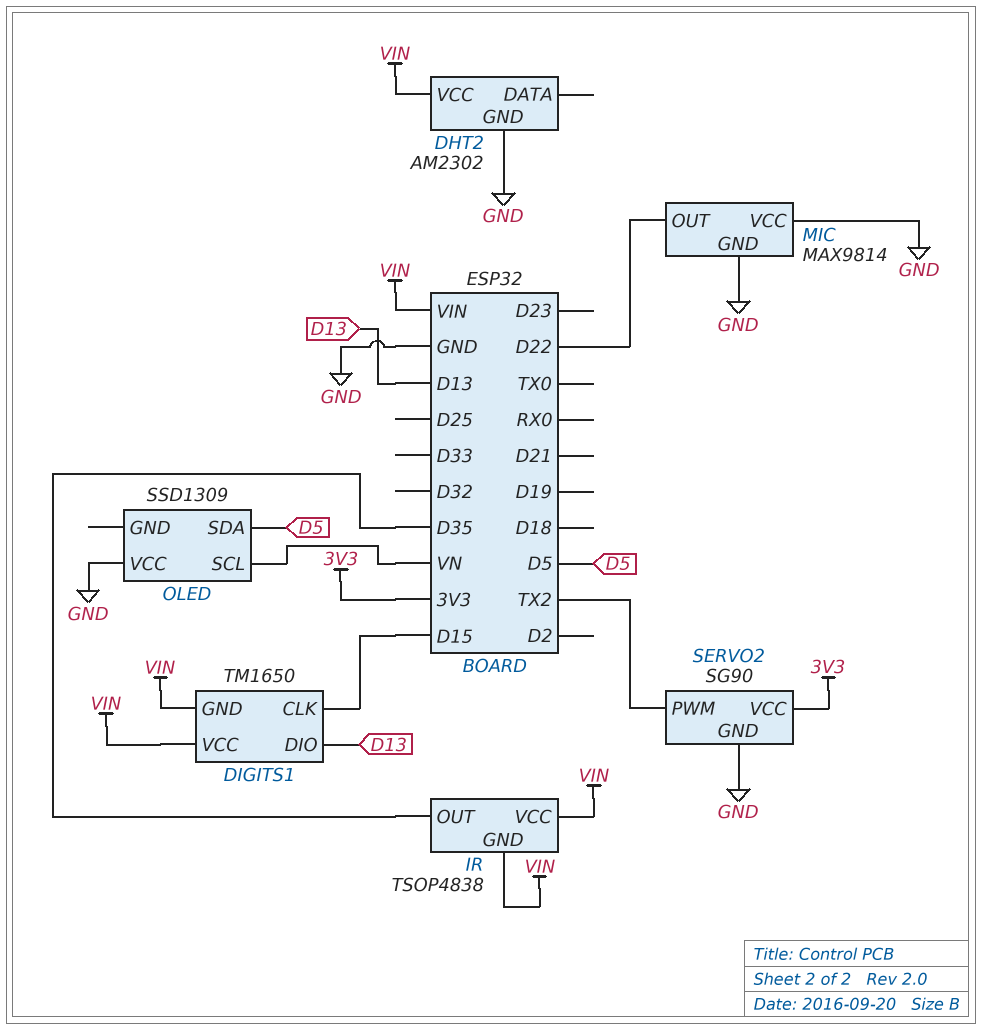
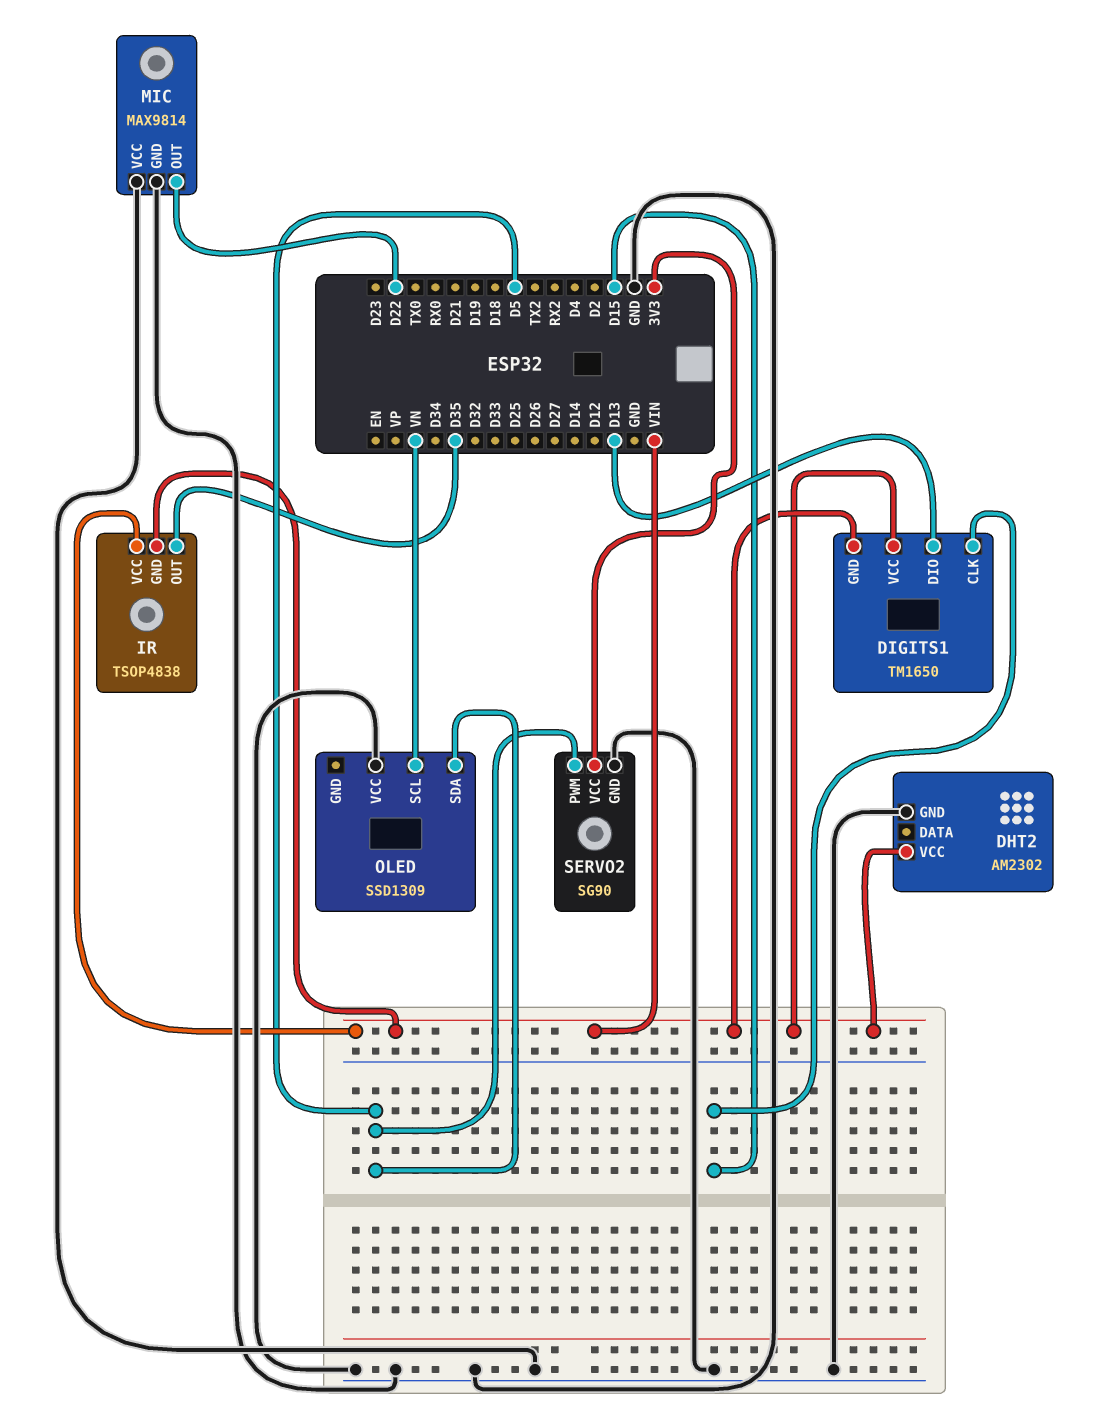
SERVO2 pin PWM: TX2 -> D5

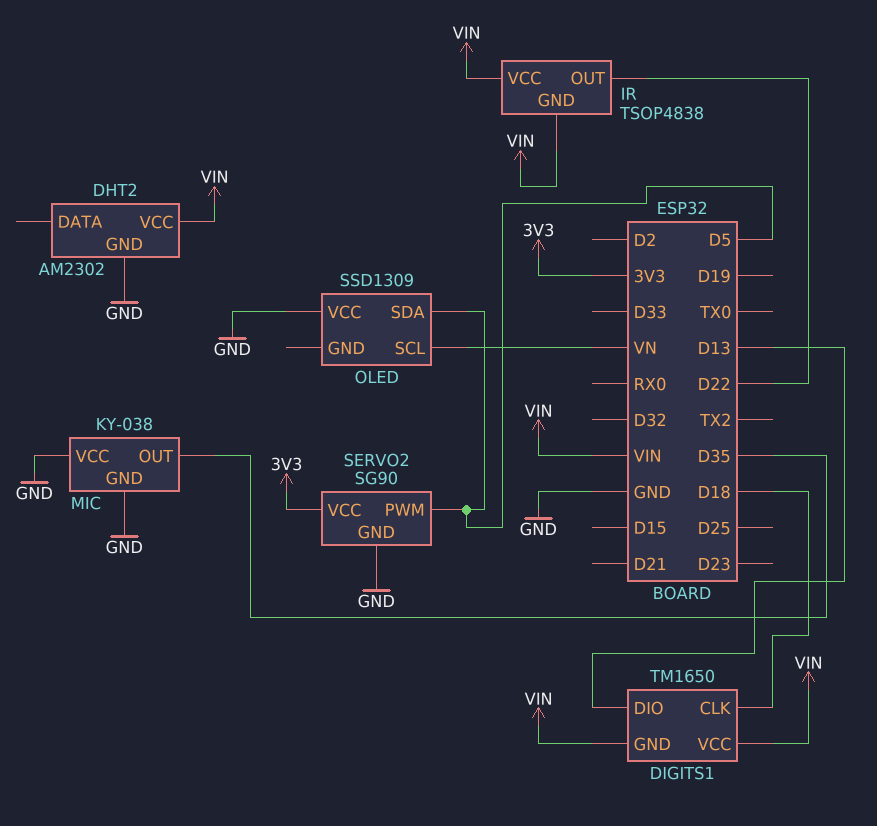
DIGITS1 pin CLK: D15 -> D18
IR pin OUT: D35 -> D22
MIC: MAX9814 -> KY-038
MIC pin OUT: D22 -> D35

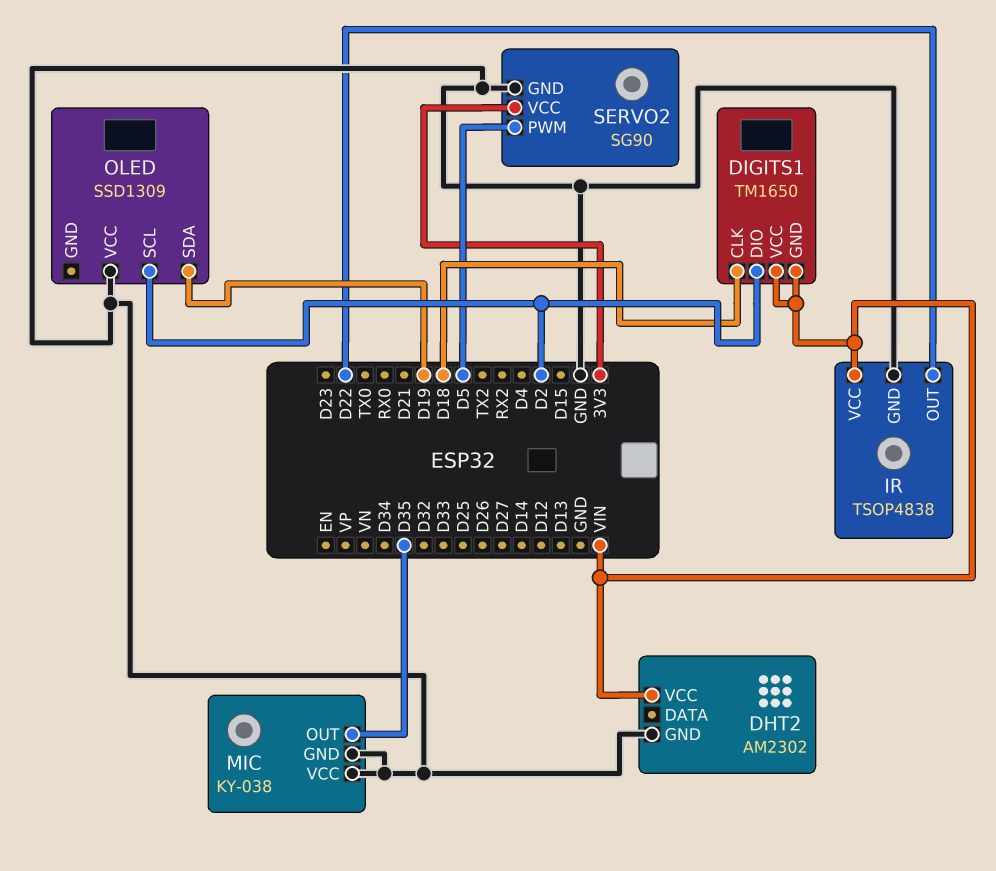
DIGITS1 pin DIO: D13 -> D2
IR pin GND: VIN -> GND
OLED pin SCL: VN -> D2
OLED pin SDA: D5 -> D19

